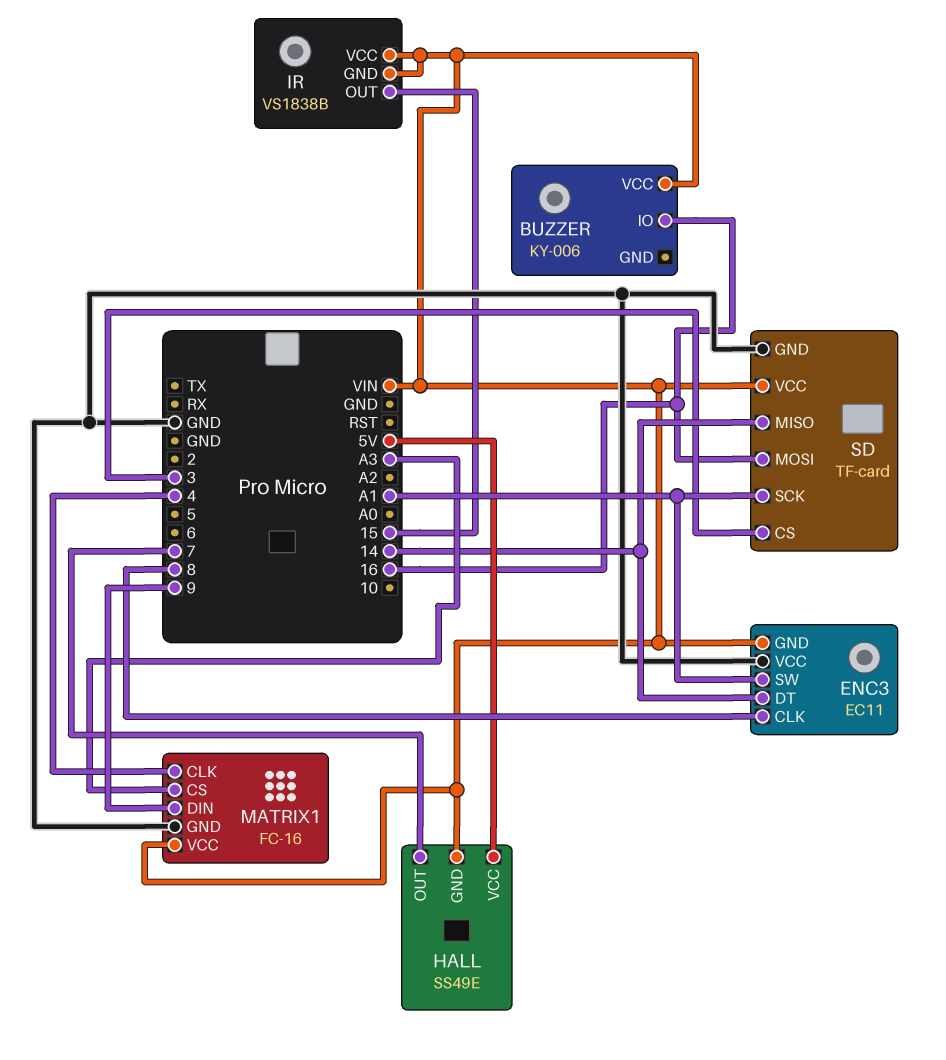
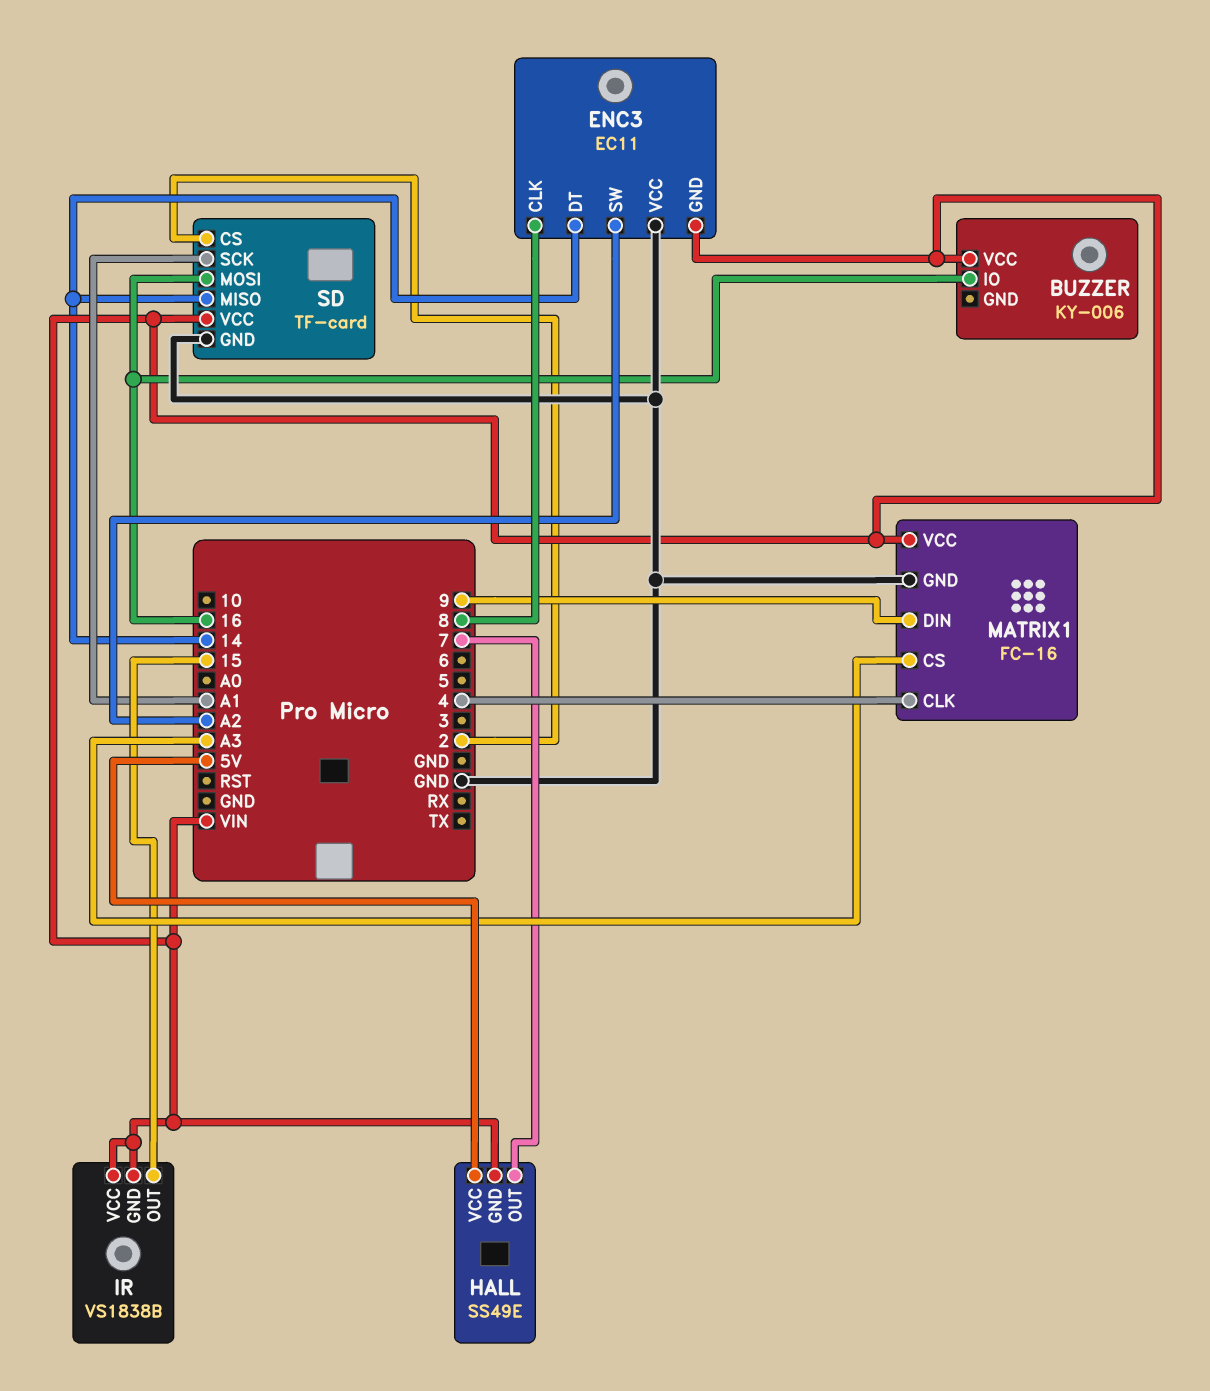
ENC3 pin SW: A1 -> A2
SD pin CS: 3 -> 2

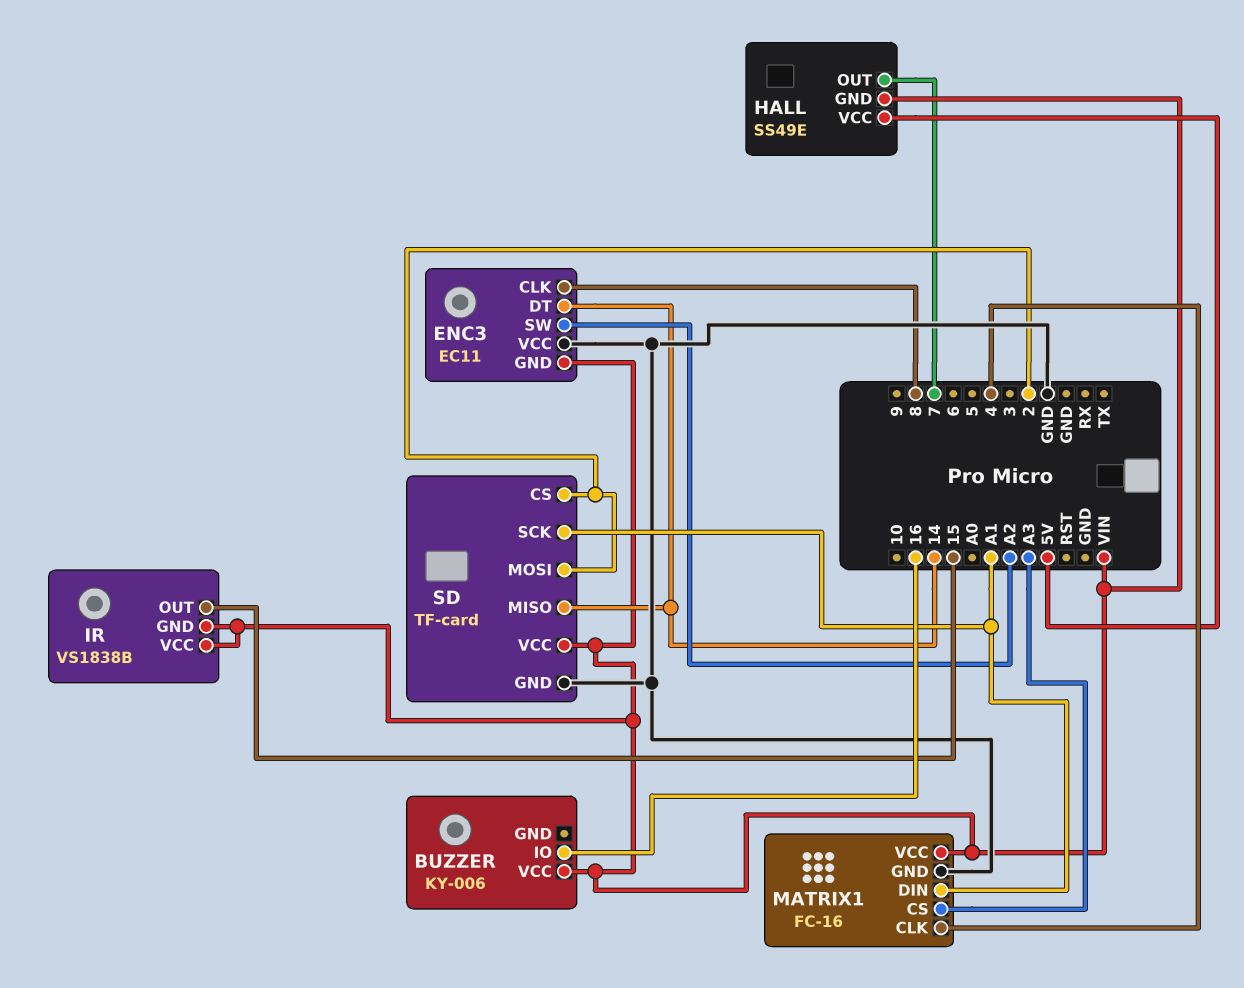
MATRIX1 pin DIN: 9 -> A1
SD pin MOSI: 16 -> 2

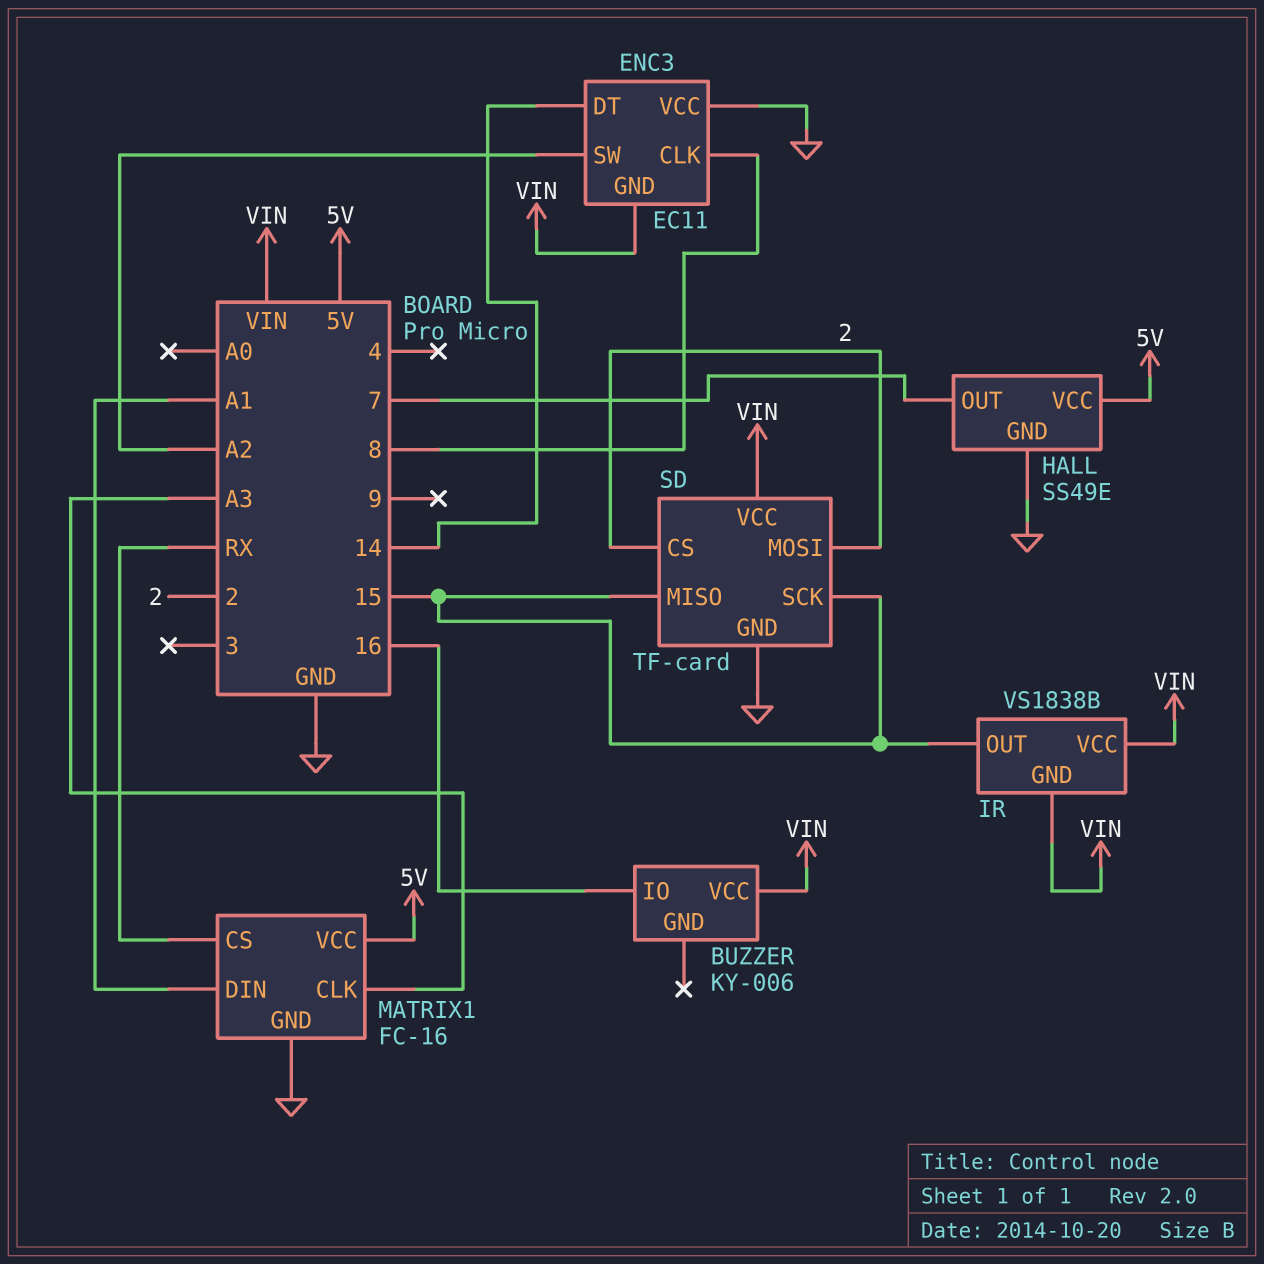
HALL pin GND: VIN -> GND
MATRIX1 pin CLK: 4 -> A3
MATRIX1 pin CS: A3 -> RX
MATRIX1 pin VCC: VIN -> 5V
SD pin MISO: 14 -> 15
SD pin SCK: A1 -> 15

